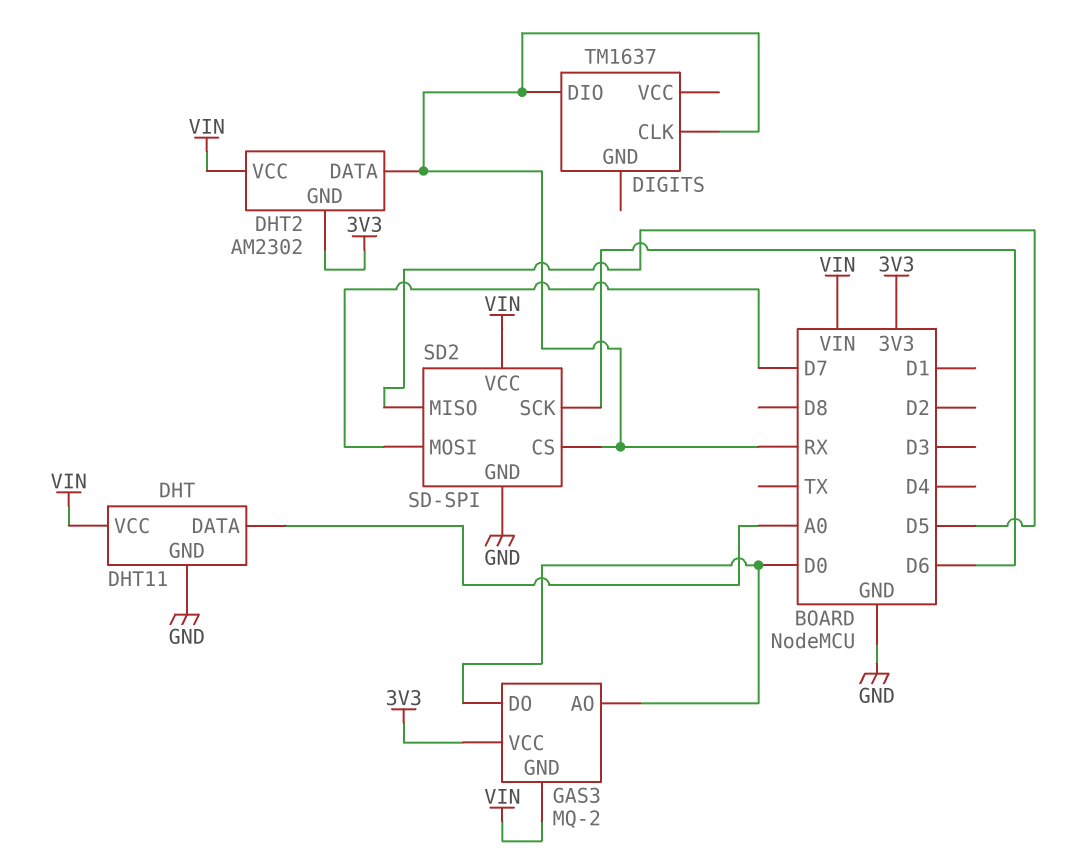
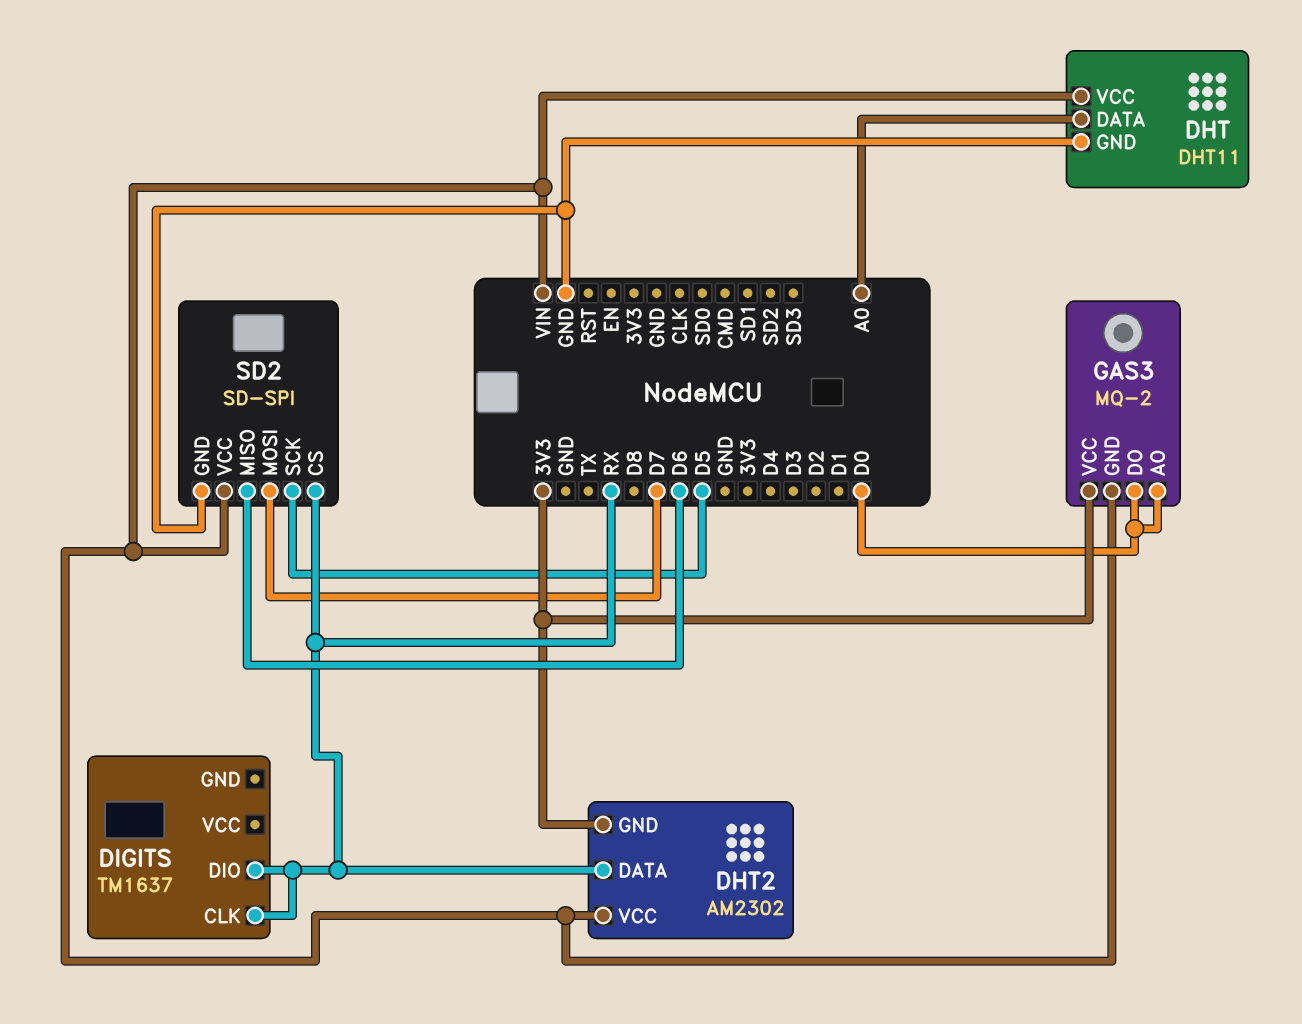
SD2 pin MISO: D5 -> D6
SD2 pin SCK: D6 -> D5

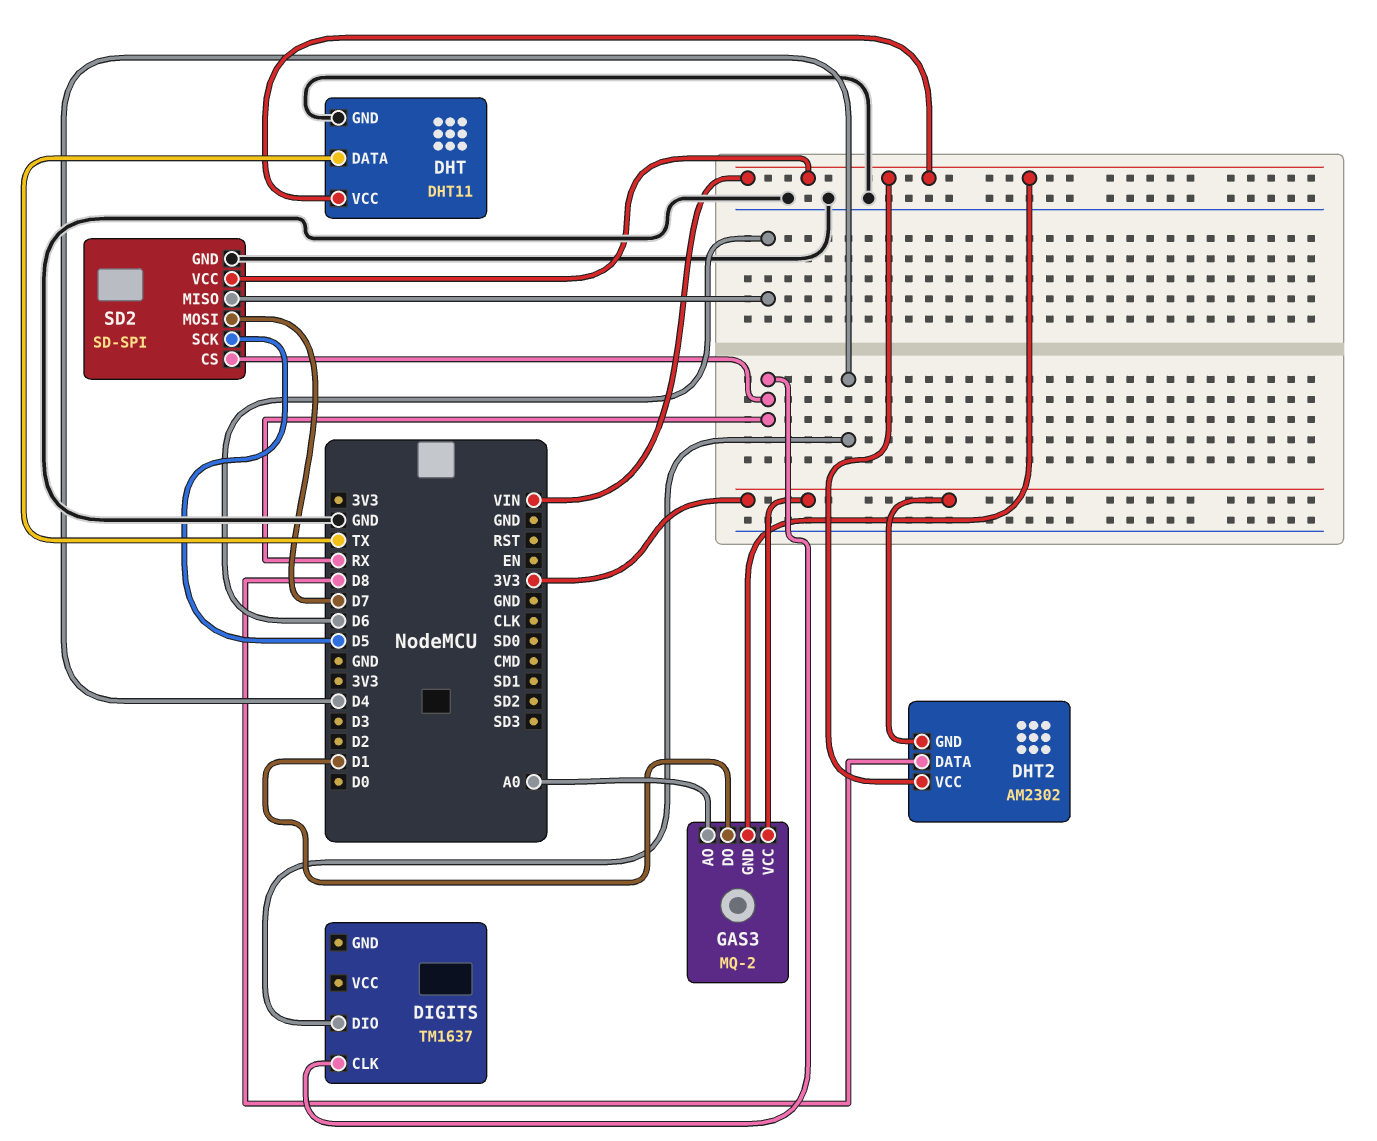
DHT pin DATA: A0 -> TX
DHT2 pin DATA: RX -> D8
DIGITS pin DIO: RX -> D4
GAS3 pin AO: D0 -> A0
GAS3 pin DO: D0 -> D1

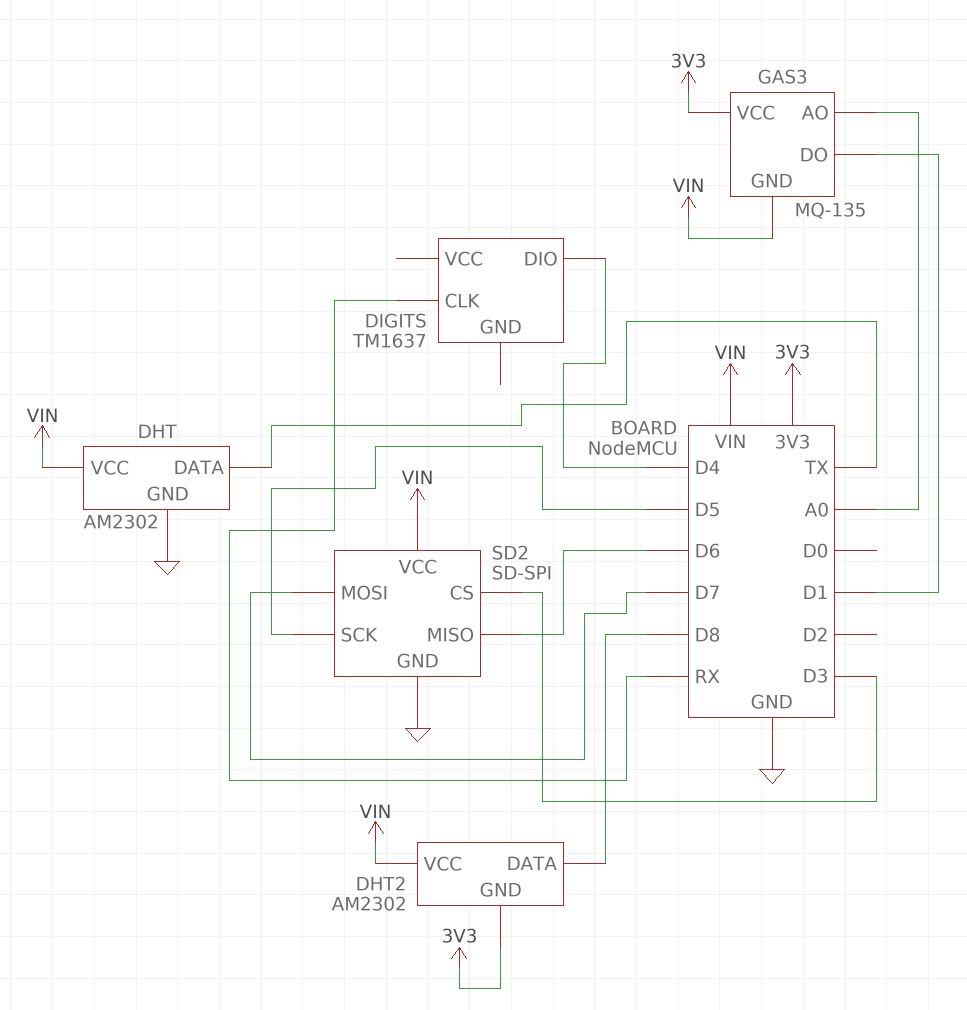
DHT: DHT11 -> AM2302
GAS3: MQ-2 -> MQ-135
SD2 pin CS: RX -> D3

